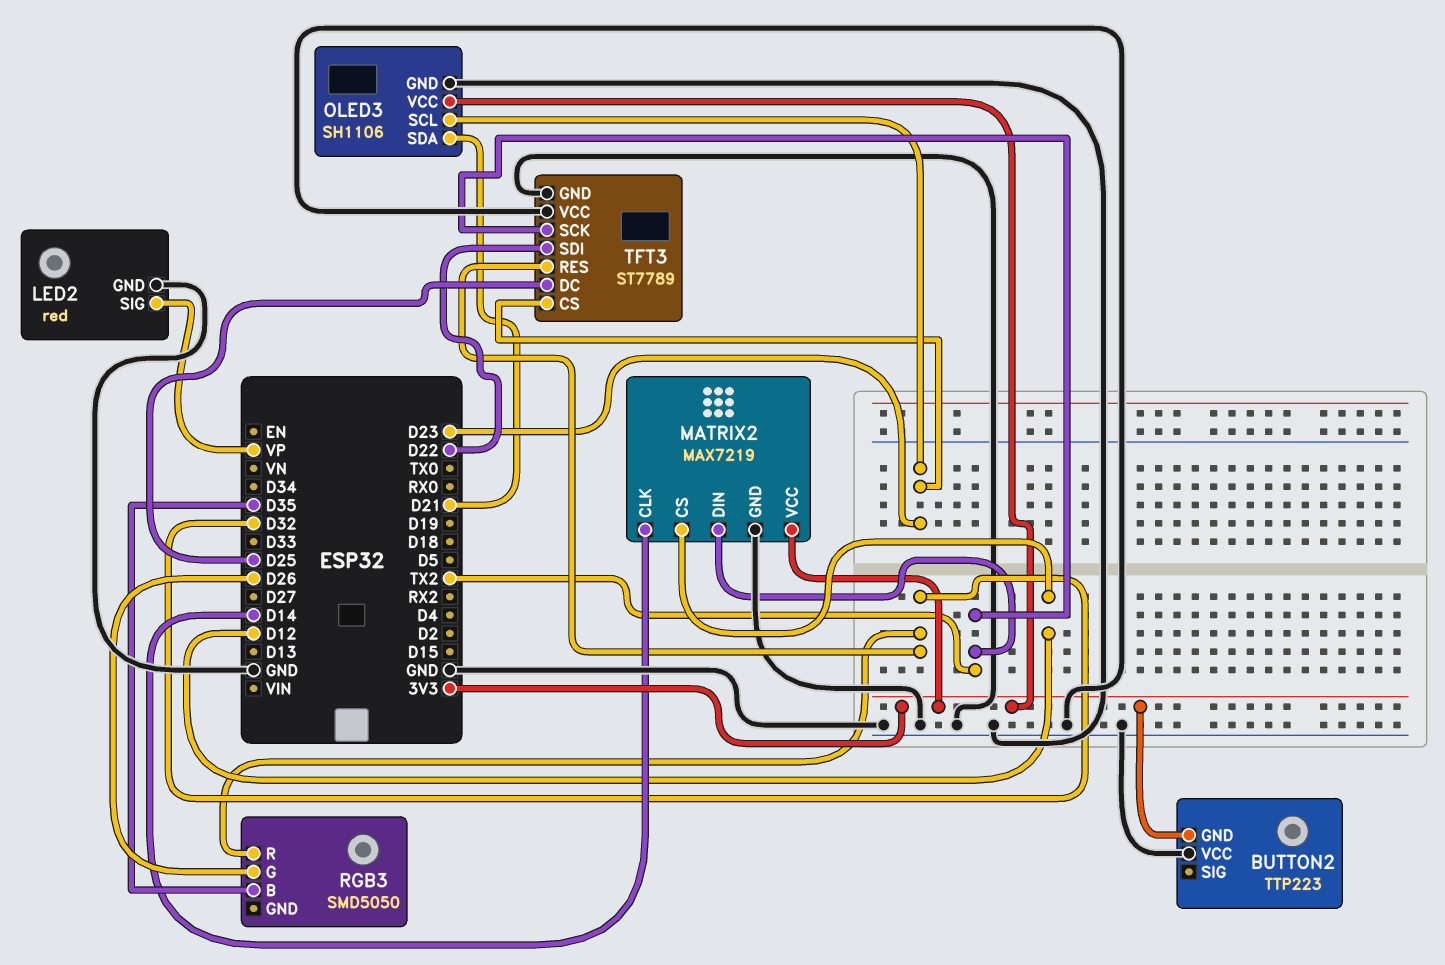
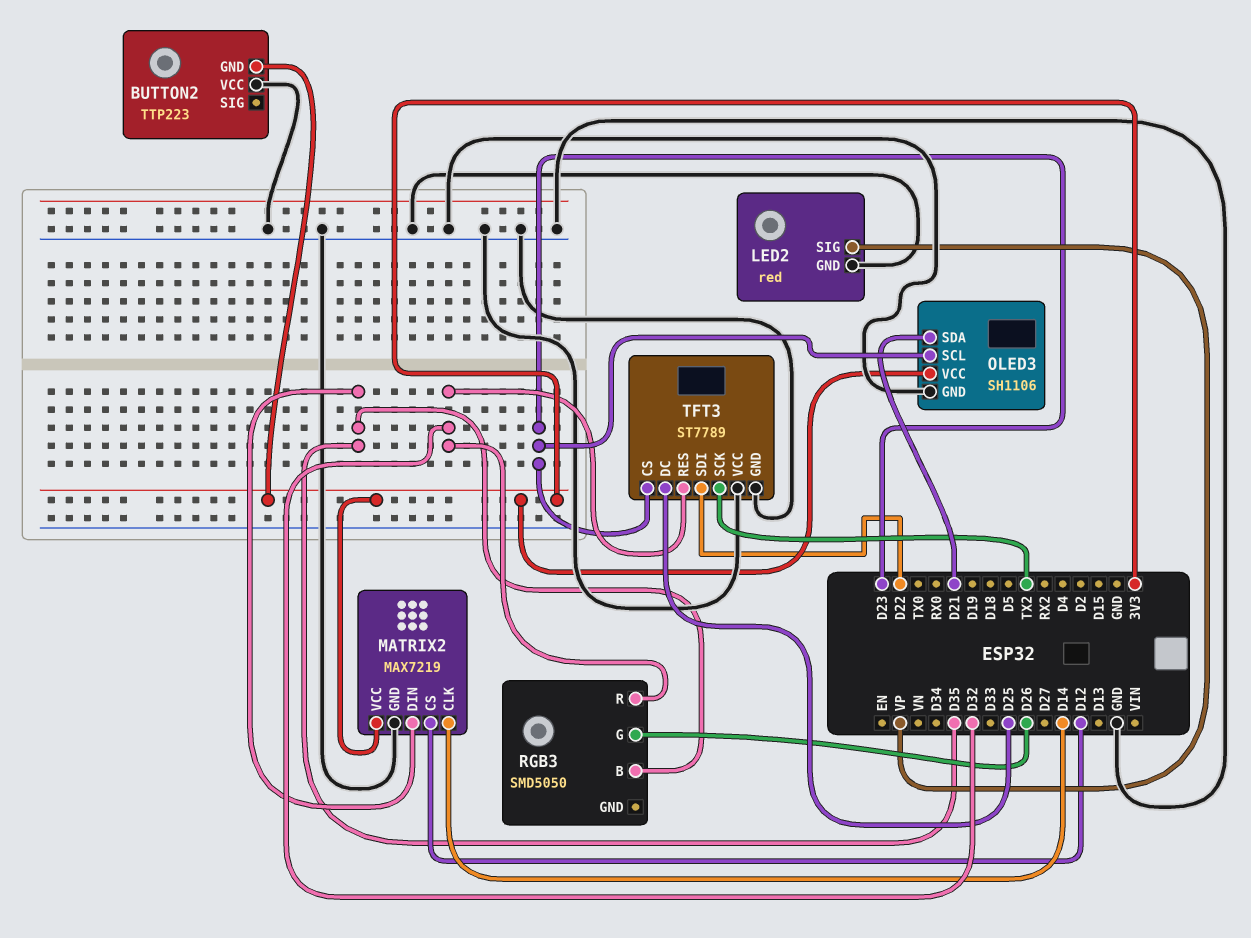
MATRIX2 pin DIN: TX2 -> D35

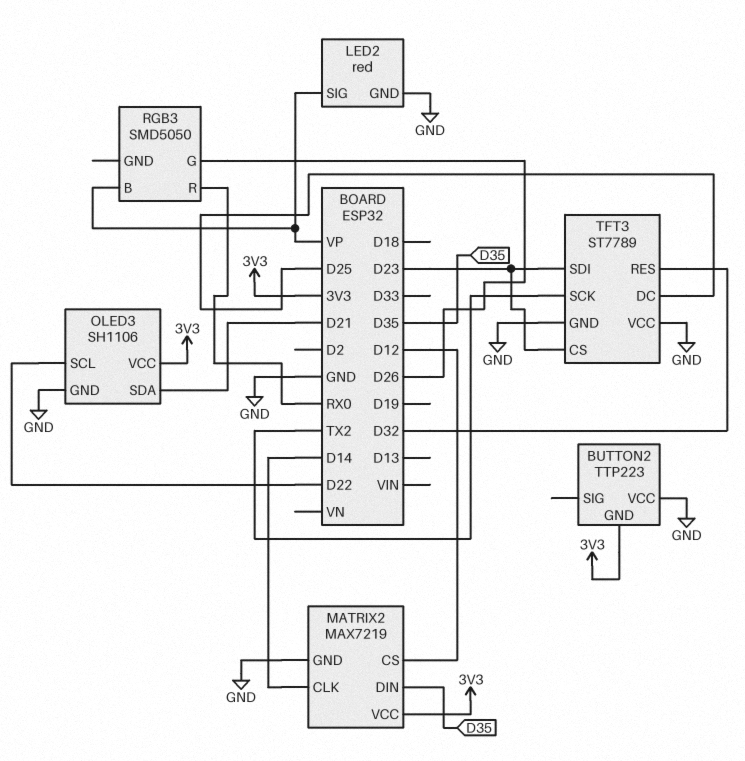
OLED3 pin SCL: D23 -> D22
RGB3 pin B: D35 -> VP
RGB3 pin R: D32 -> RX0
TFT3 pin SDI: D22 -> D23

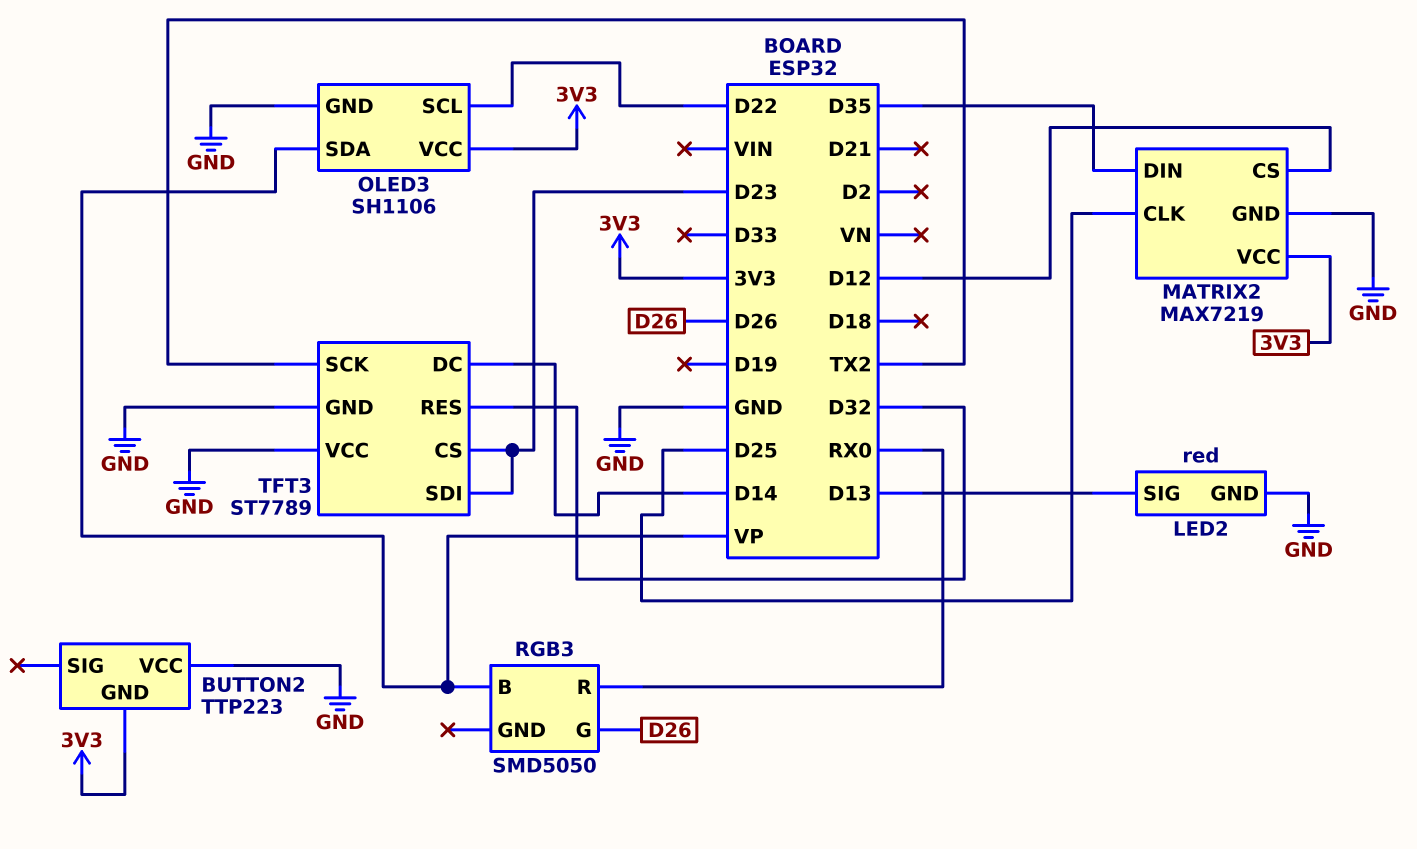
LED2 pin SIG: VP -> D13
MATRIX2 pin CLK: D14 -> D25
OLED3 pin SDA: D21 -> VP
TFT3 pin DC: D25 -> D14

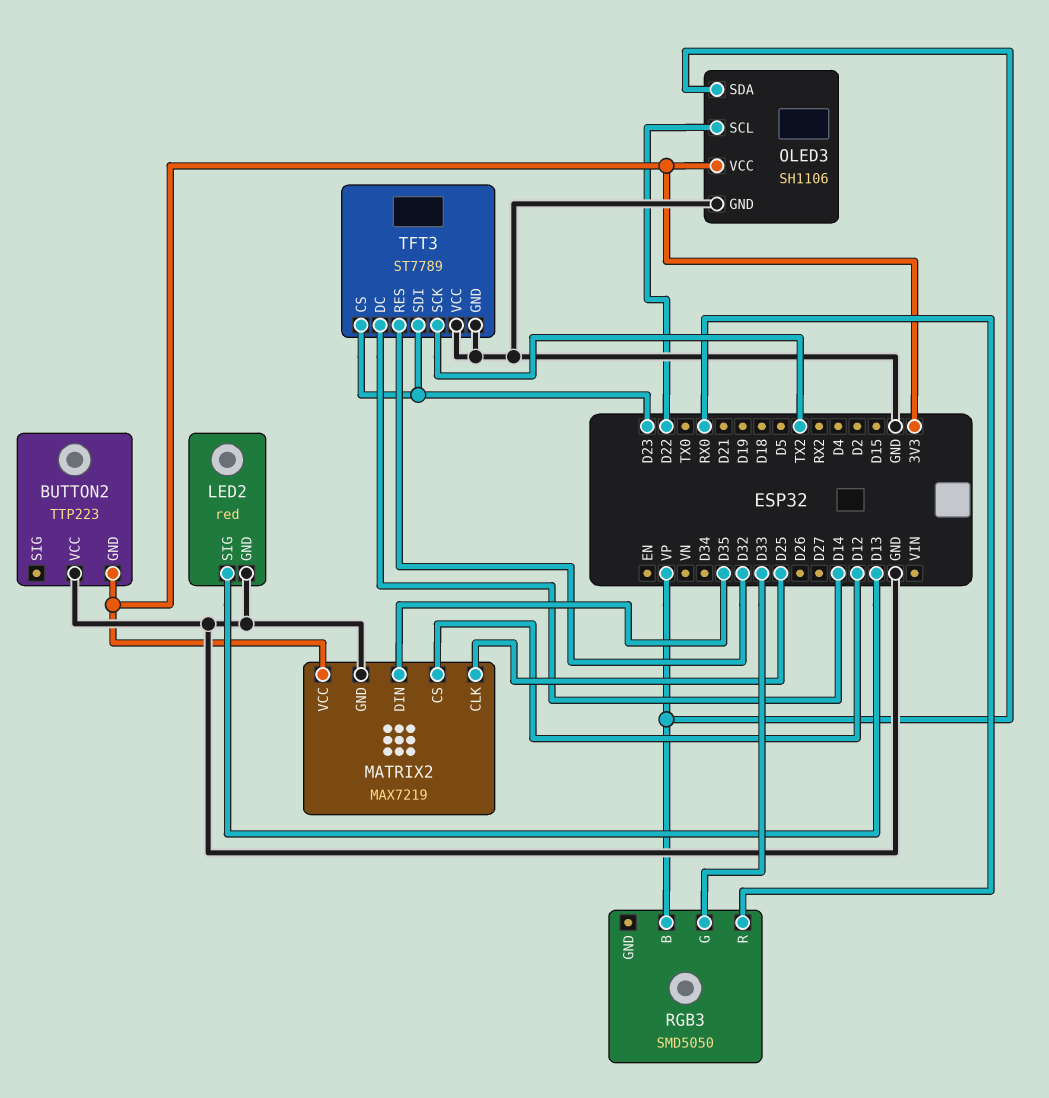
RGB3 pin G: D26 -> D33

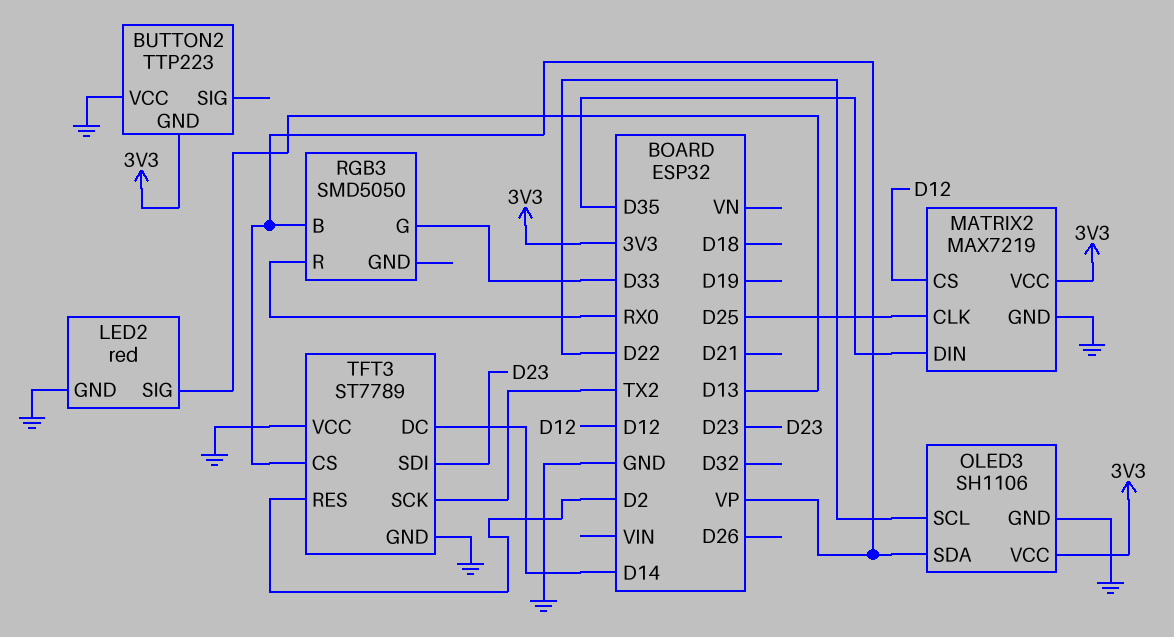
TFT3 pin CS: D23 -> VP
TFT3 pin RES: D32 -> D2

